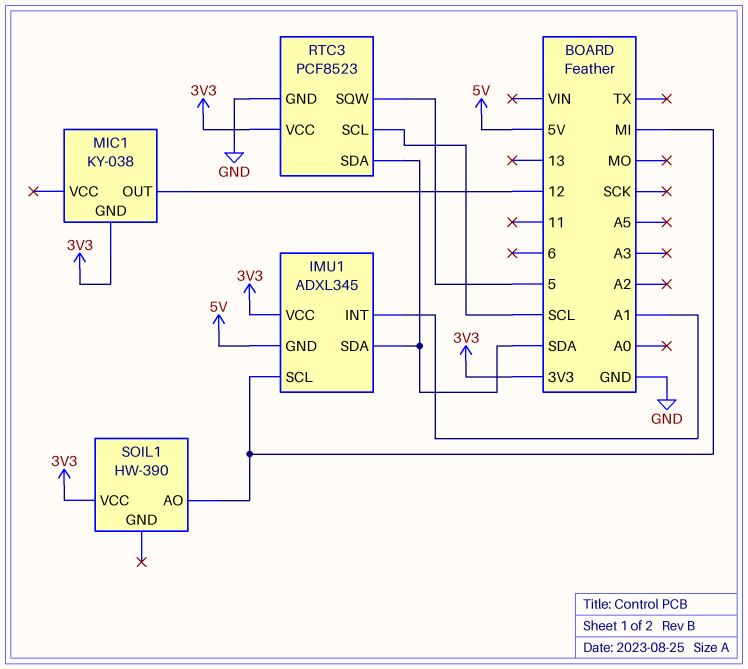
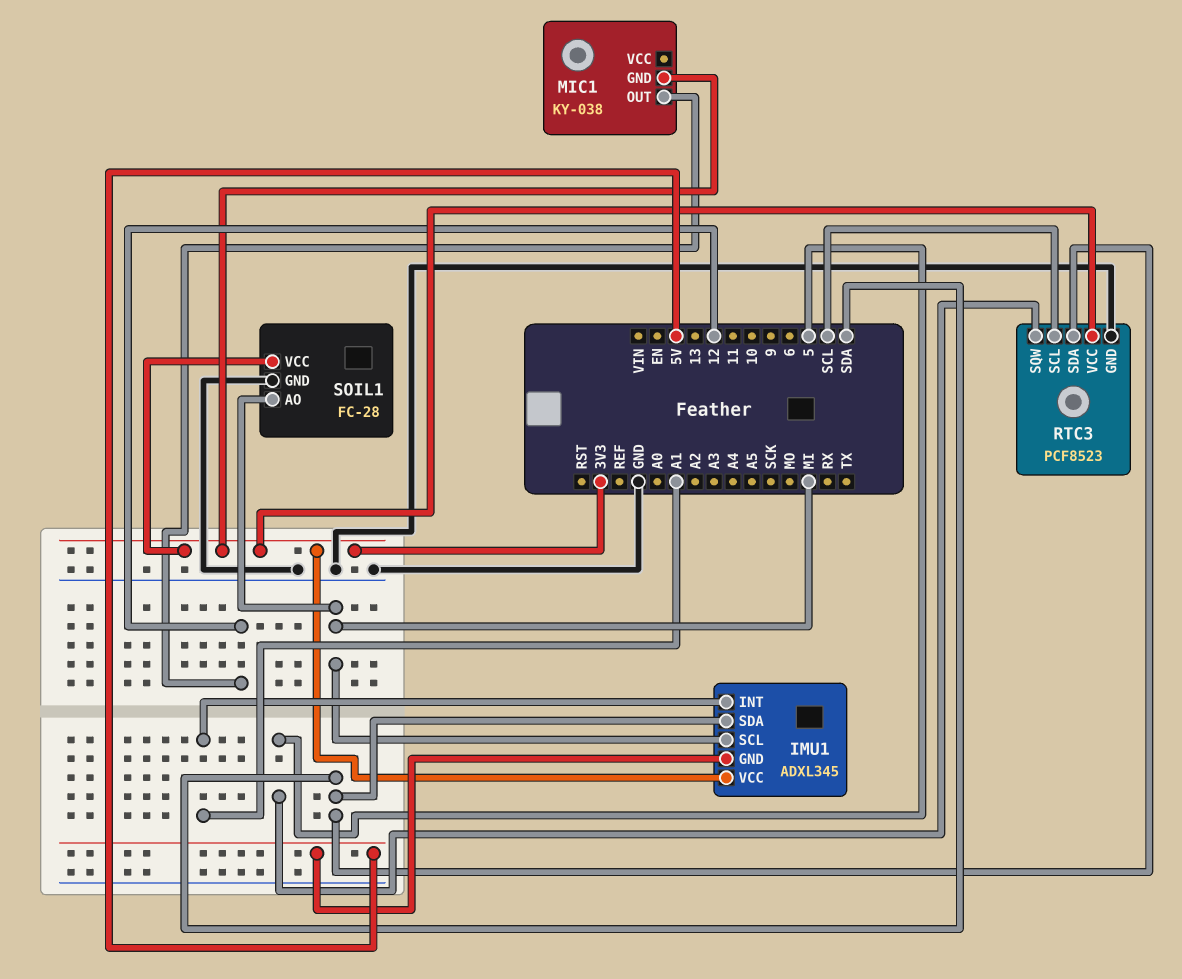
SOIL1: HW-390 -> FC-28
SOIL1 pin GND: none -> GND

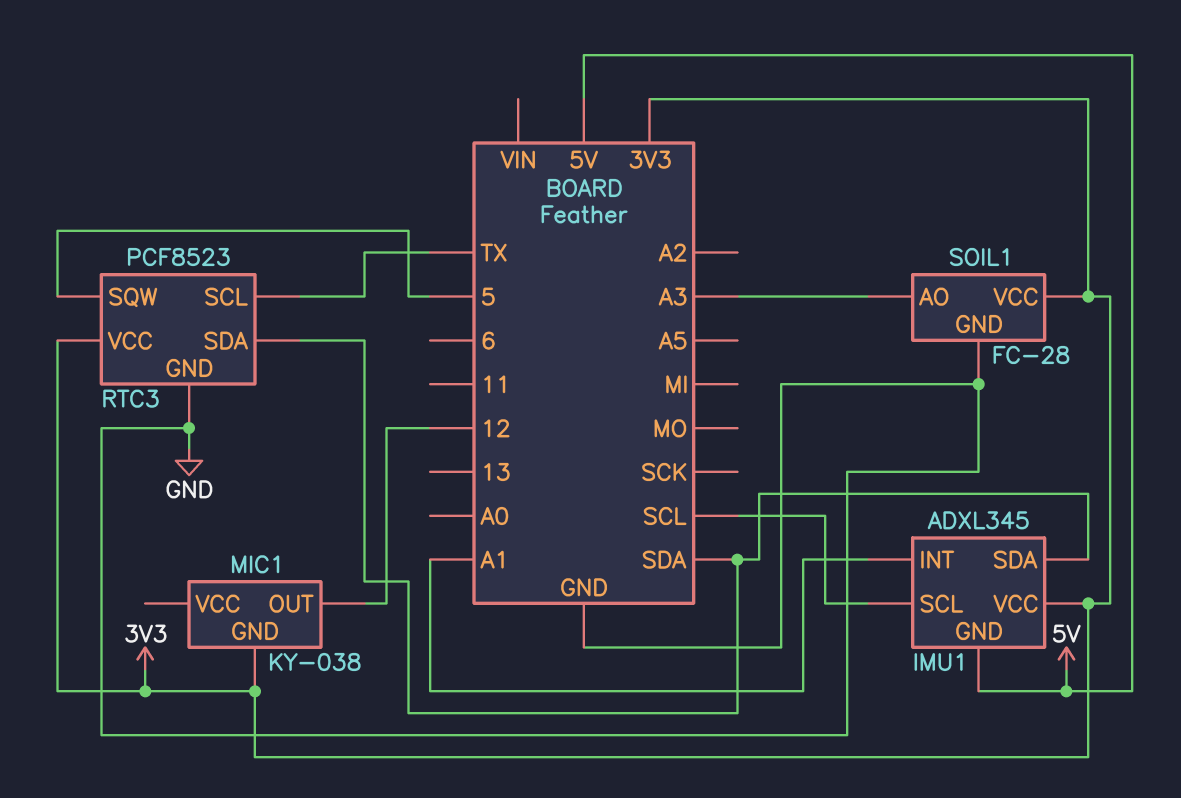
IMU1 pin SCL: MI -> SCL
RTC3 pin SCL: SCL -> TX
SOIL1 pin AO: MI -> A3

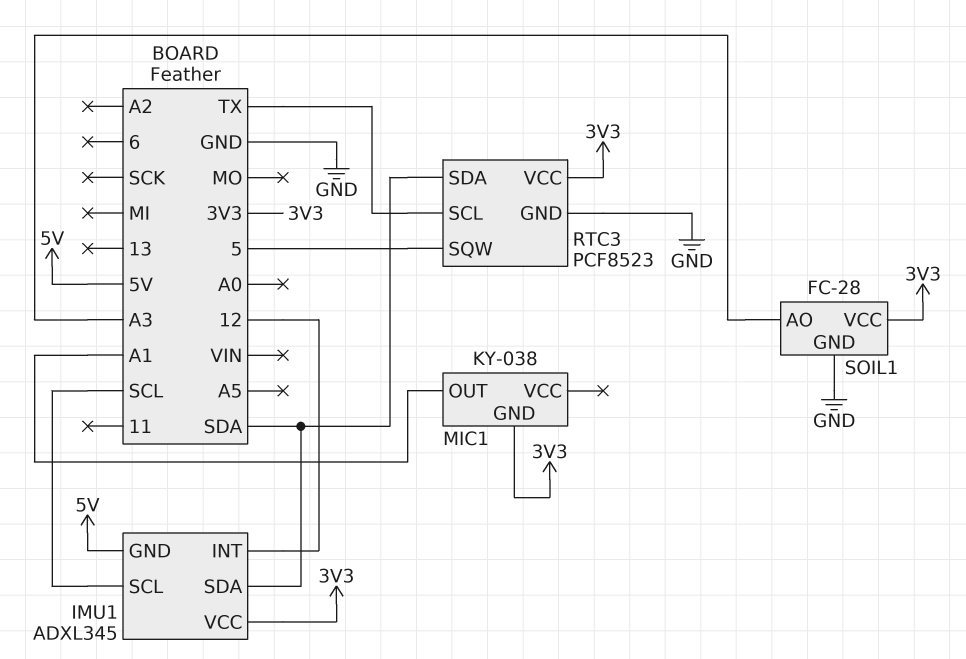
IMU1 pin INT: A1 -> 12
MIC1 pin OUT: 12 -> A1

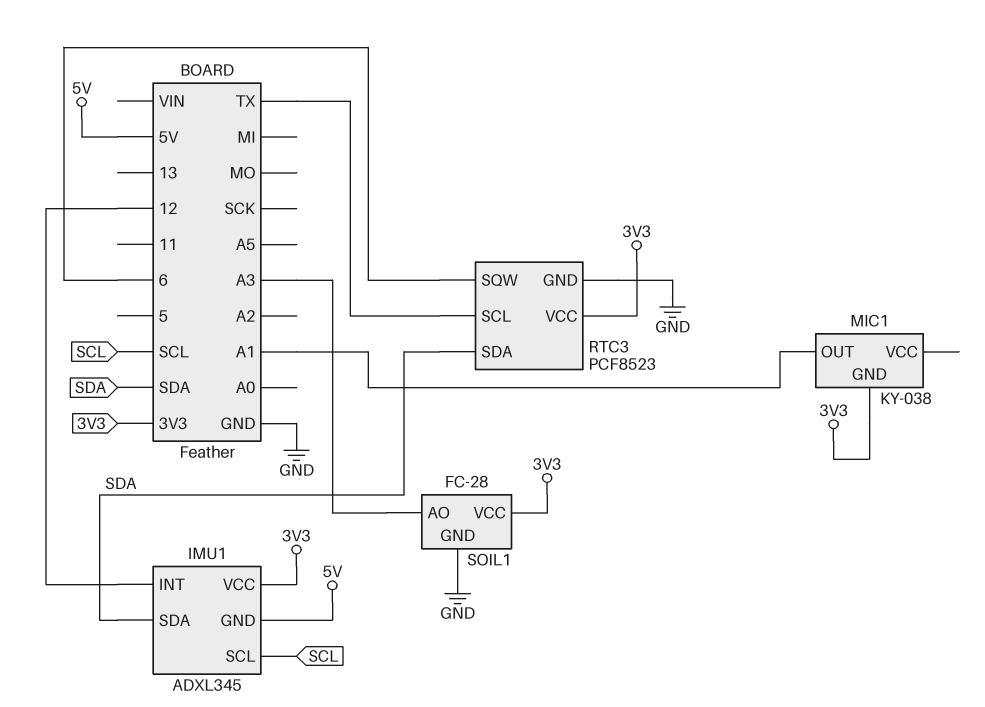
RTC3 pin SQW: 5 -> 6

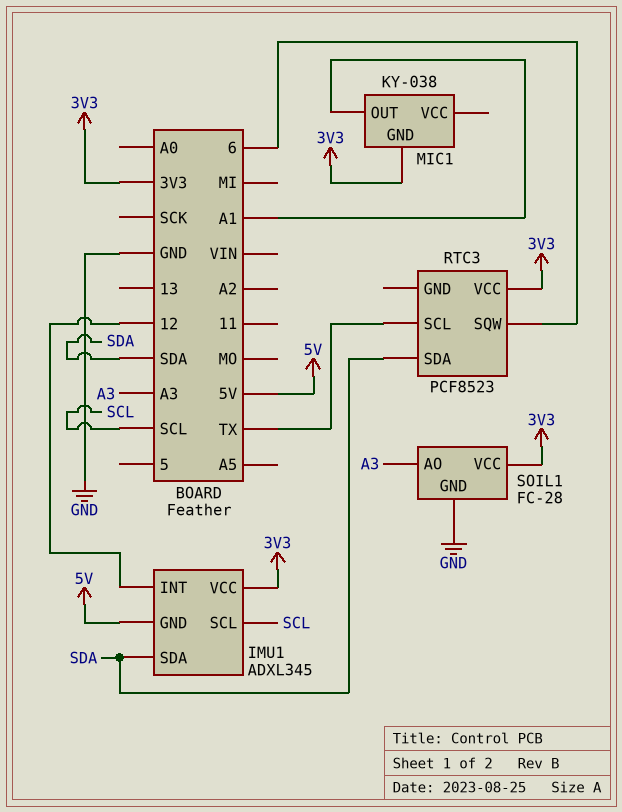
RTC3 pin GND: GND -> none

